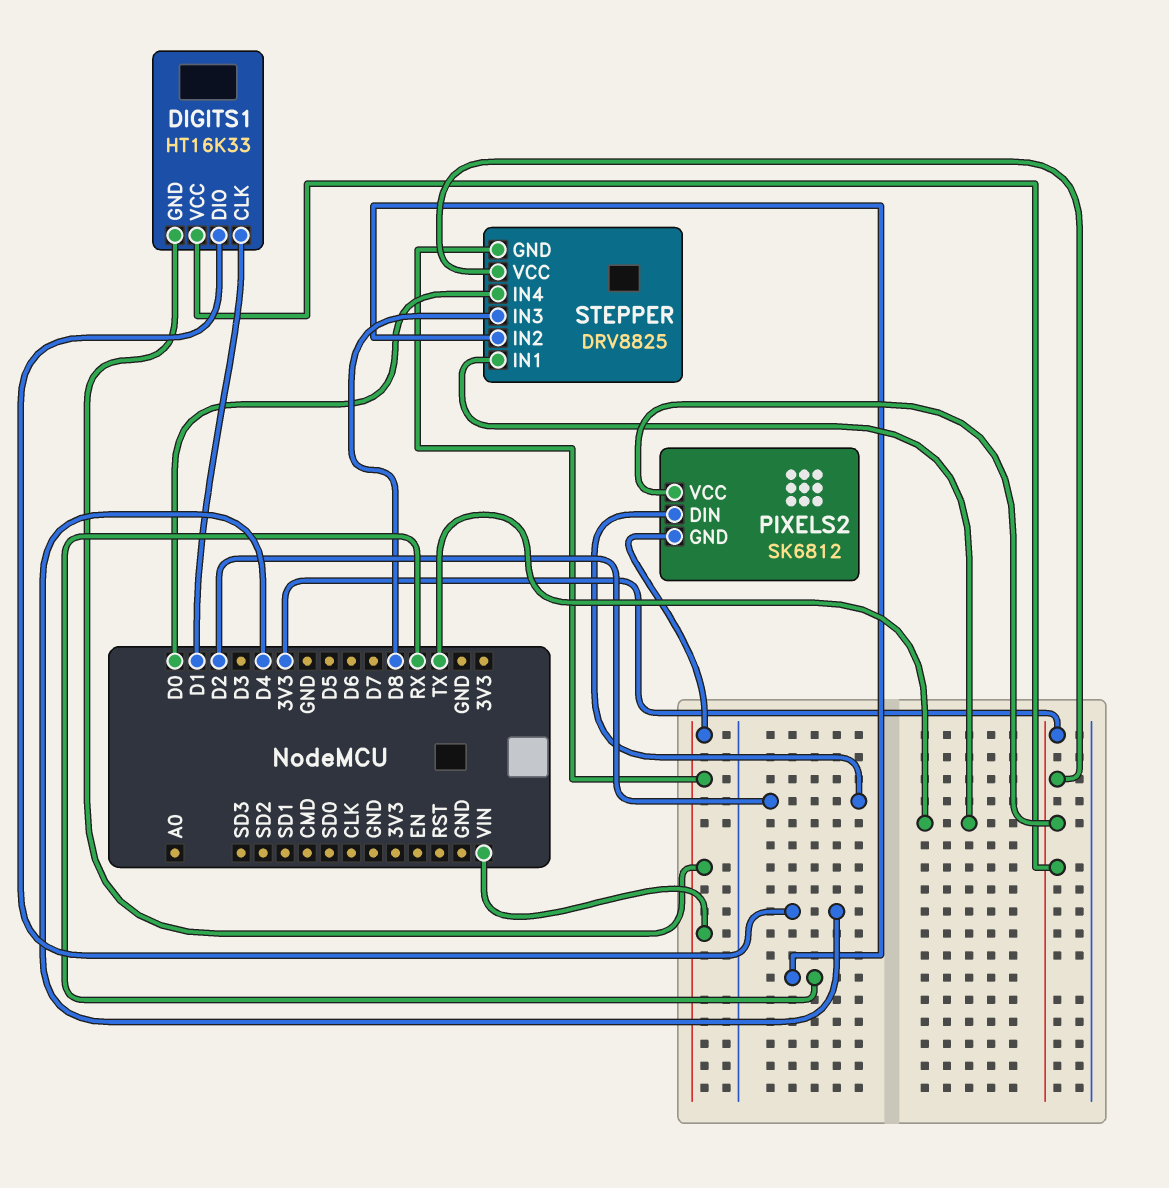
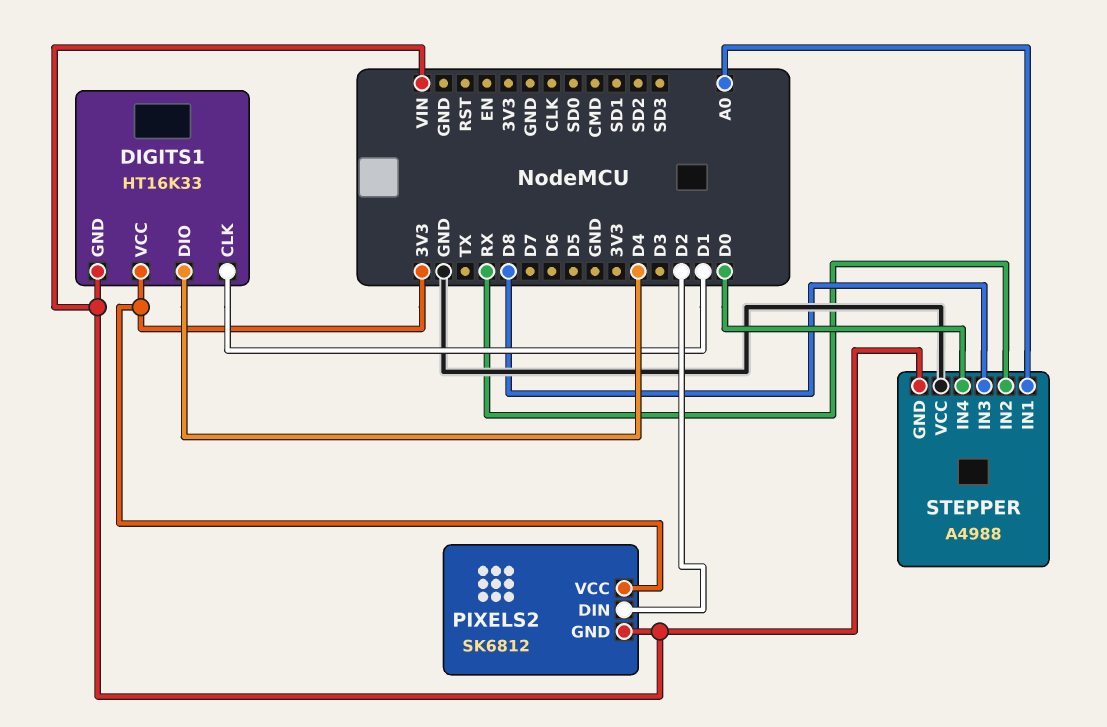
STEPPER: DRV8825 -> A4988
STEPPER pin IN1: TX -> A0
STEPPER pin VCC: 3V3 -> GND

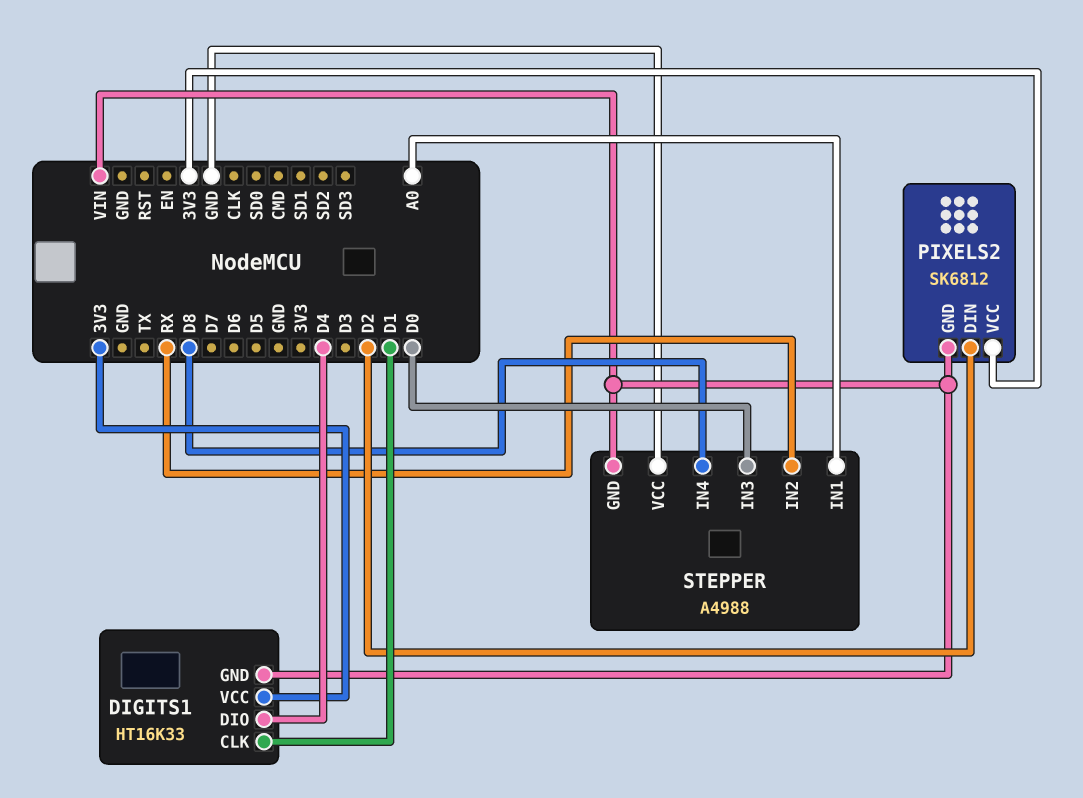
STEPPER pin IN3: D8 -> D0
STEPPER pin IN4: D0 -> D8

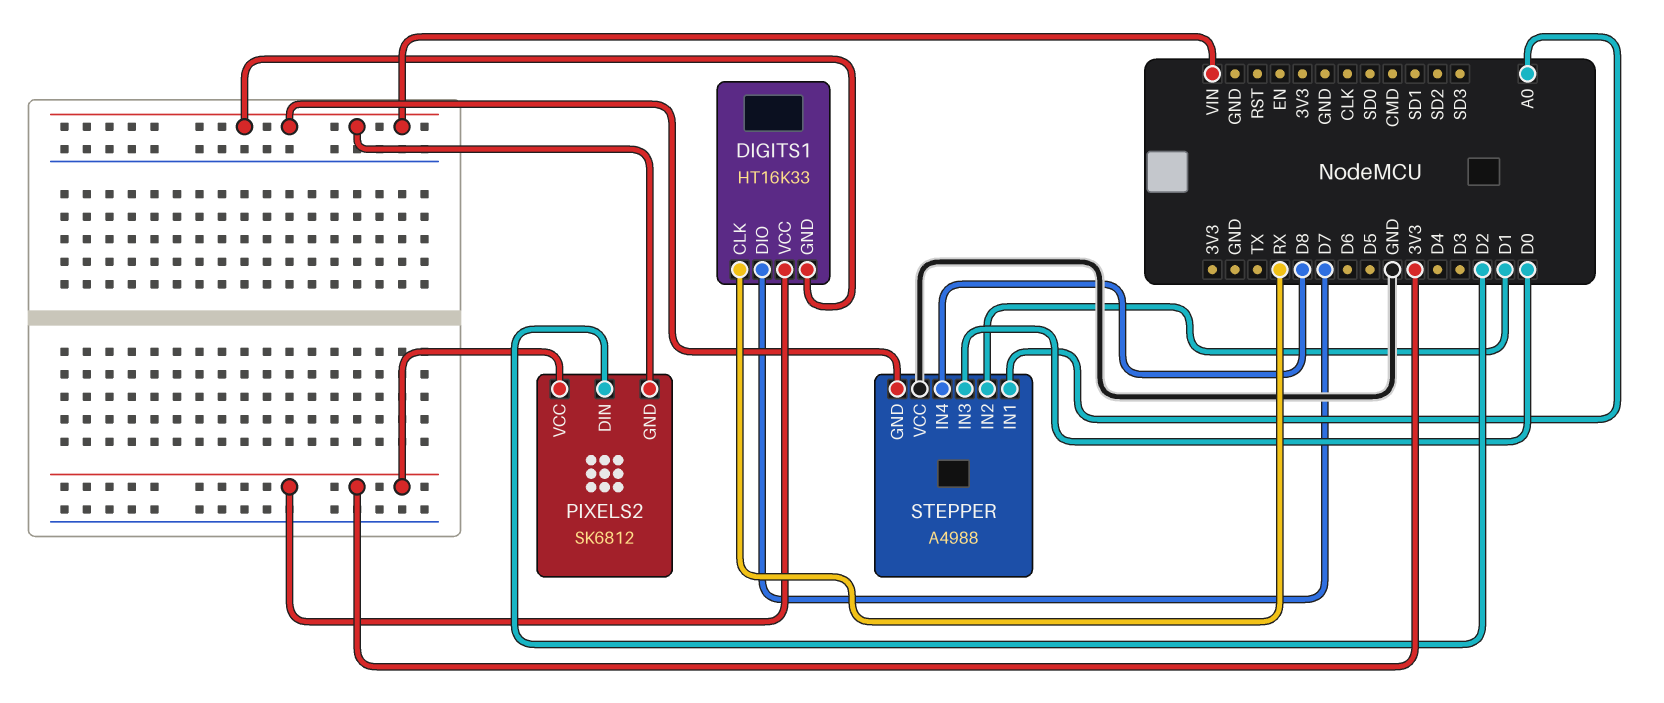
DIGITS1 pin CLK: D1 -> RX
DIGITS1 pin DIO: D4 -> D7
STEPPER pin IN2: RX -> D1

